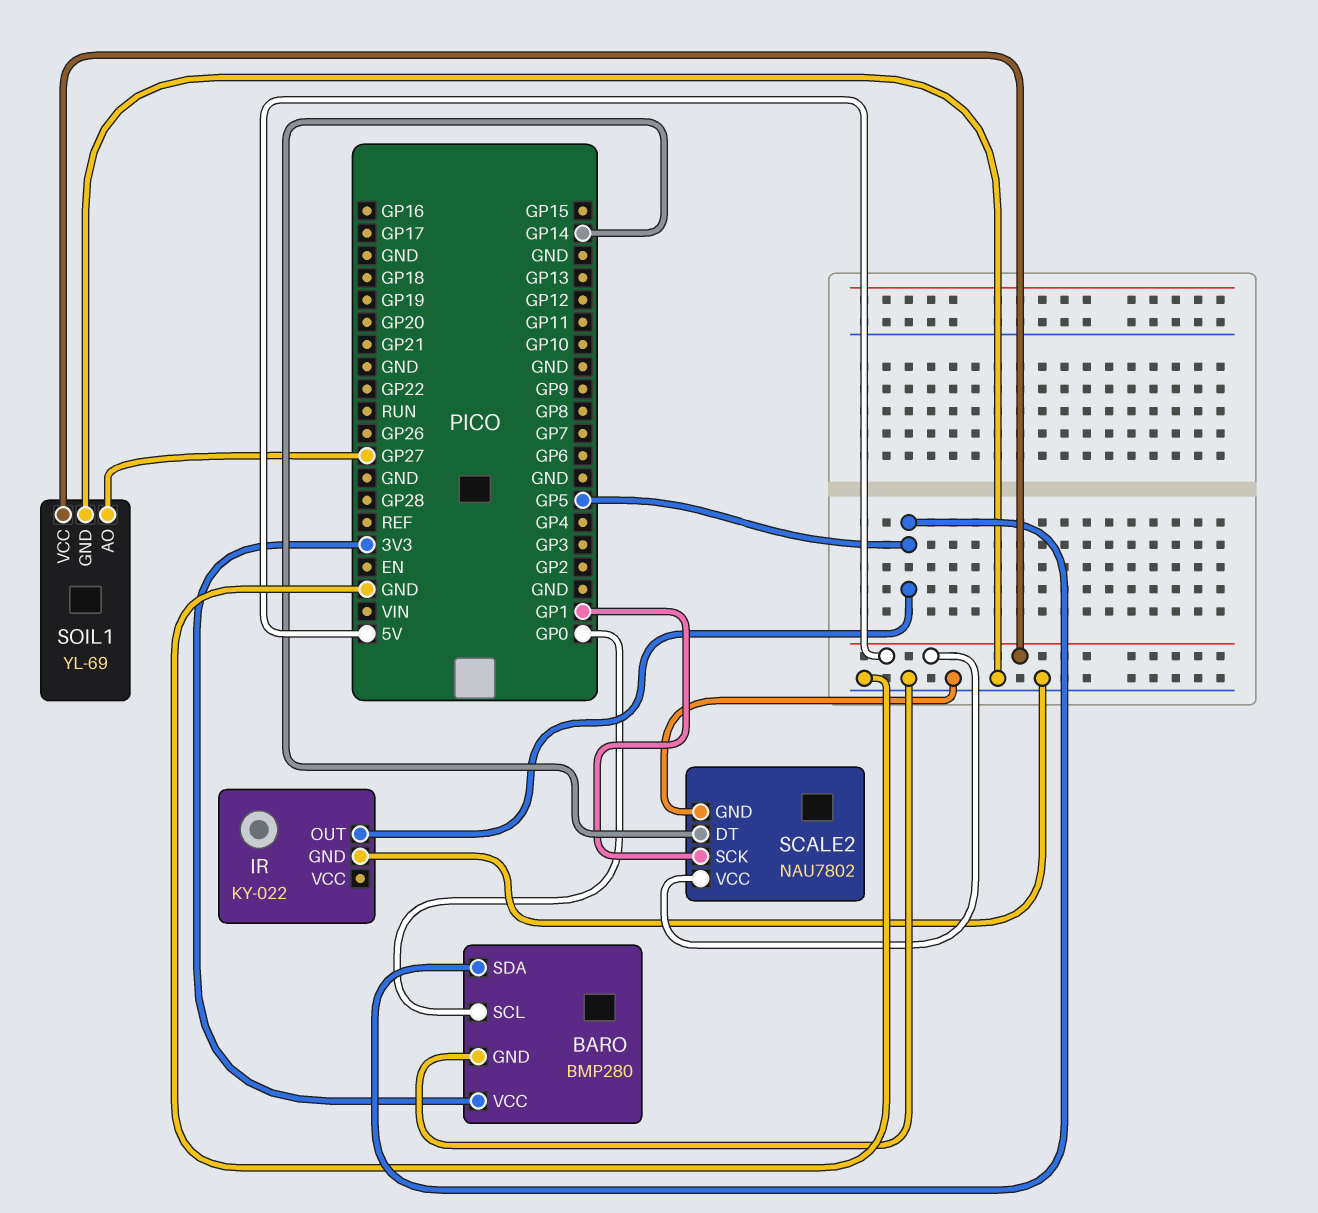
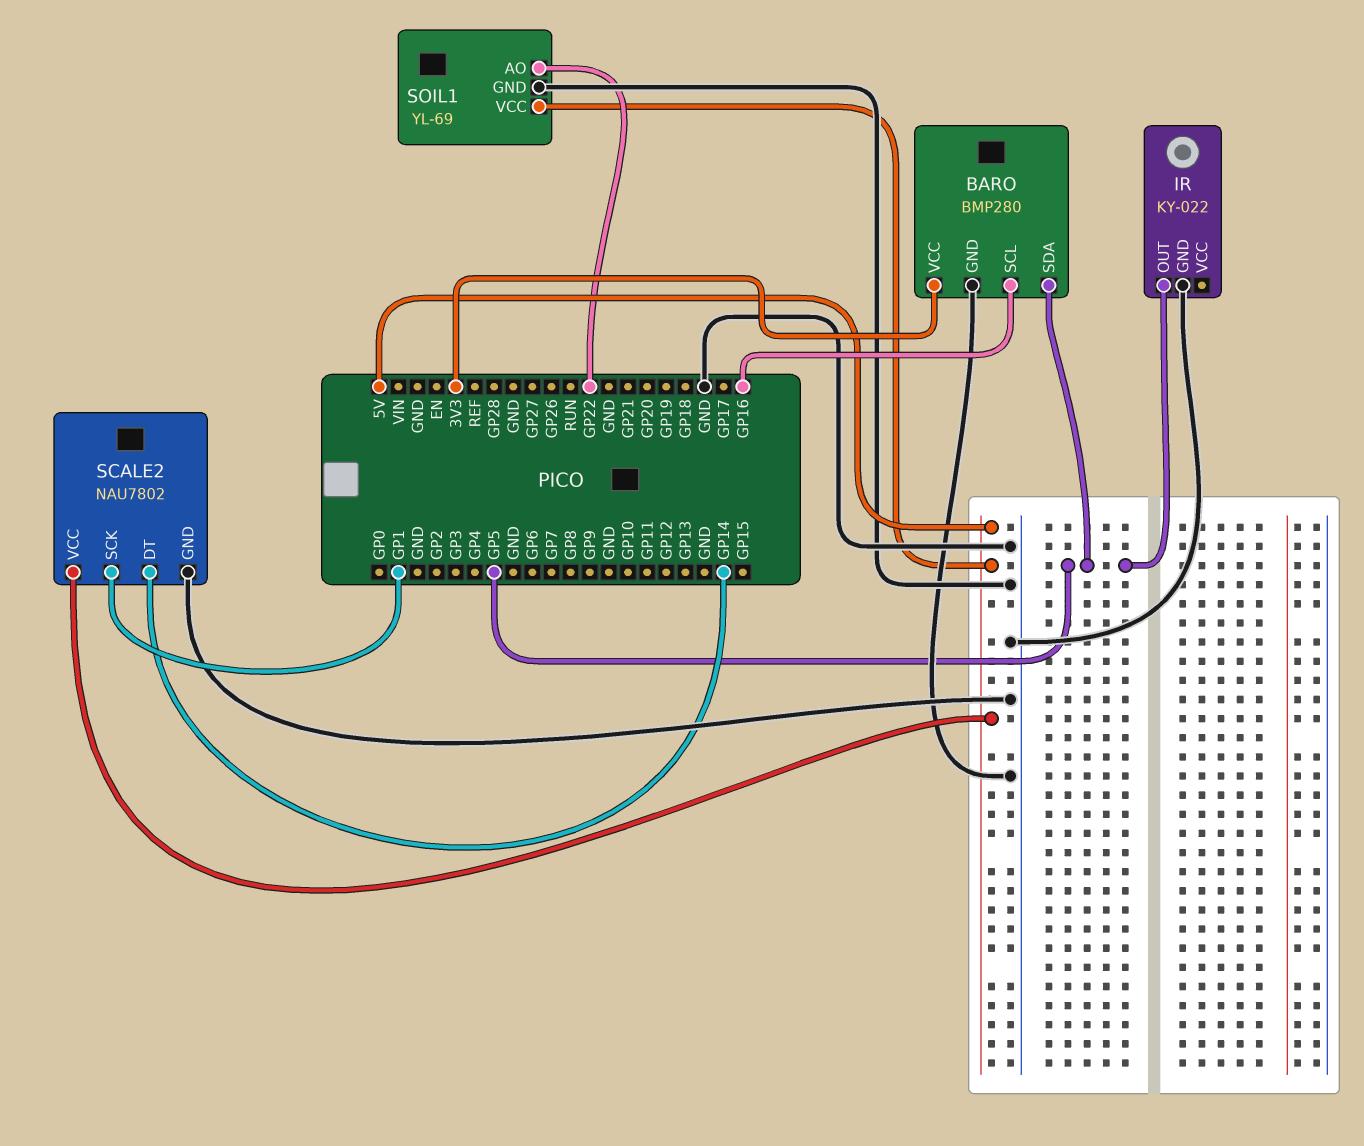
BARO pin SCL: GP0 -> GP16
SOIL1 pin AO: GP27 -> GP22

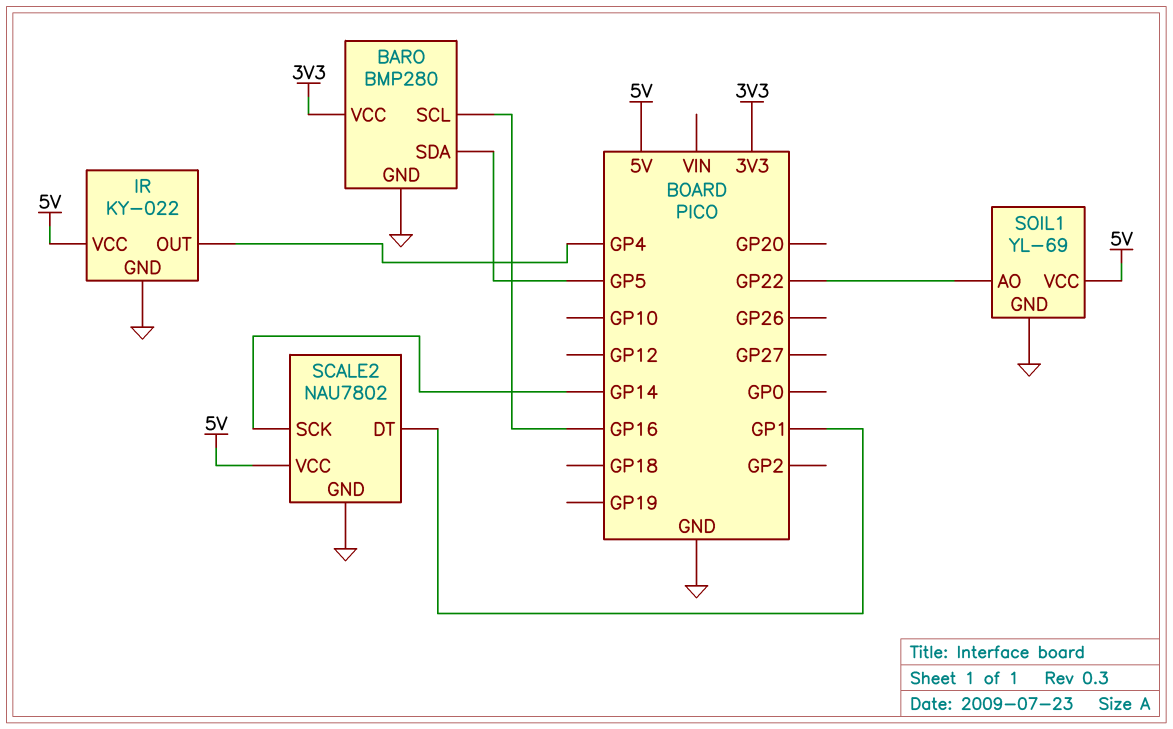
IR pin OUT: GP5 -> GP4
IR pin VCC: none -> 5V
SCALE2 pin DT: GP14 -> GP1
SCALE2 pin SCK: GP1 -> GP14

